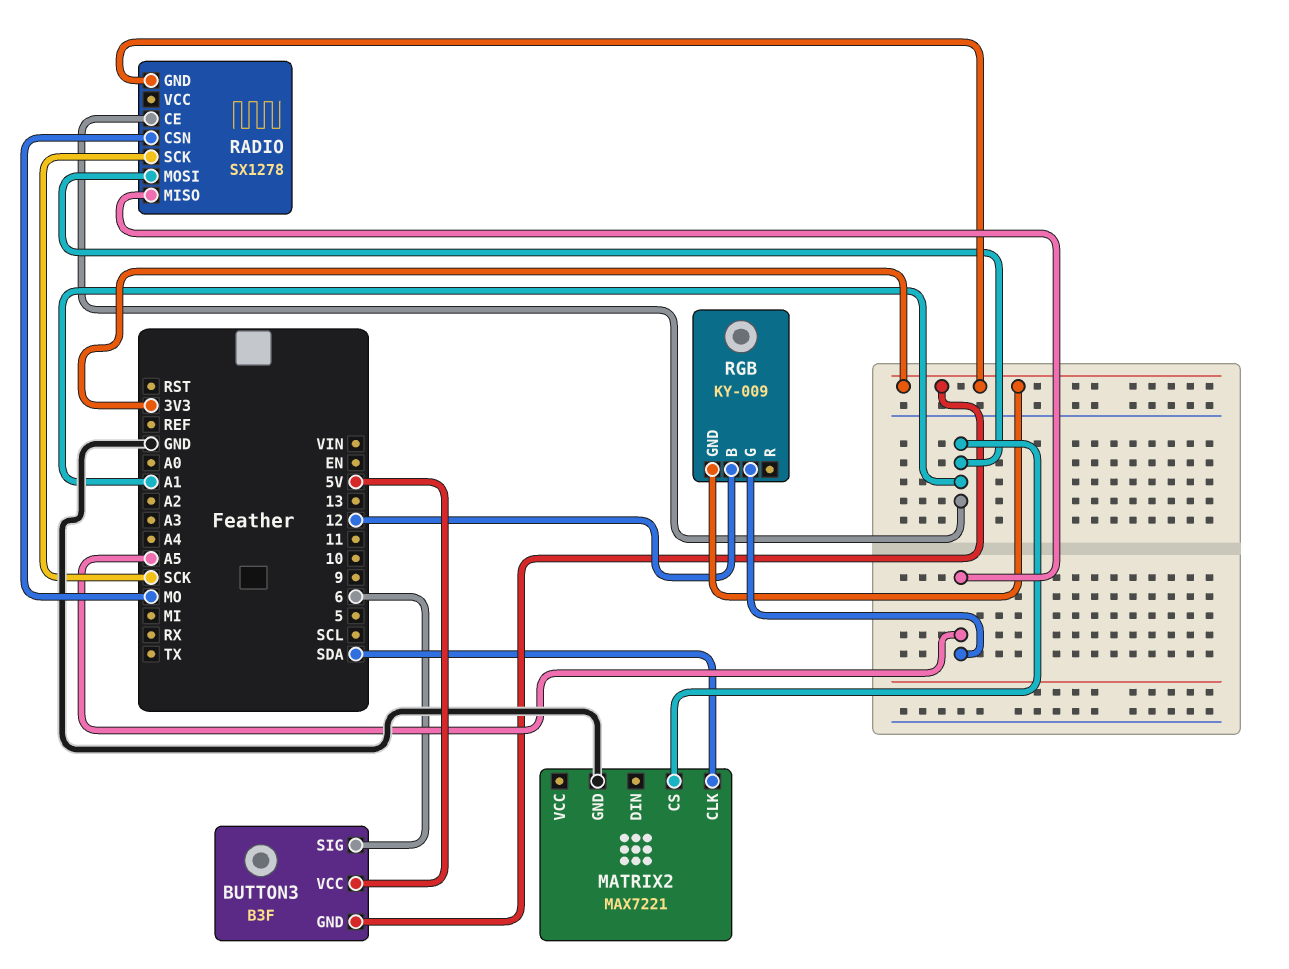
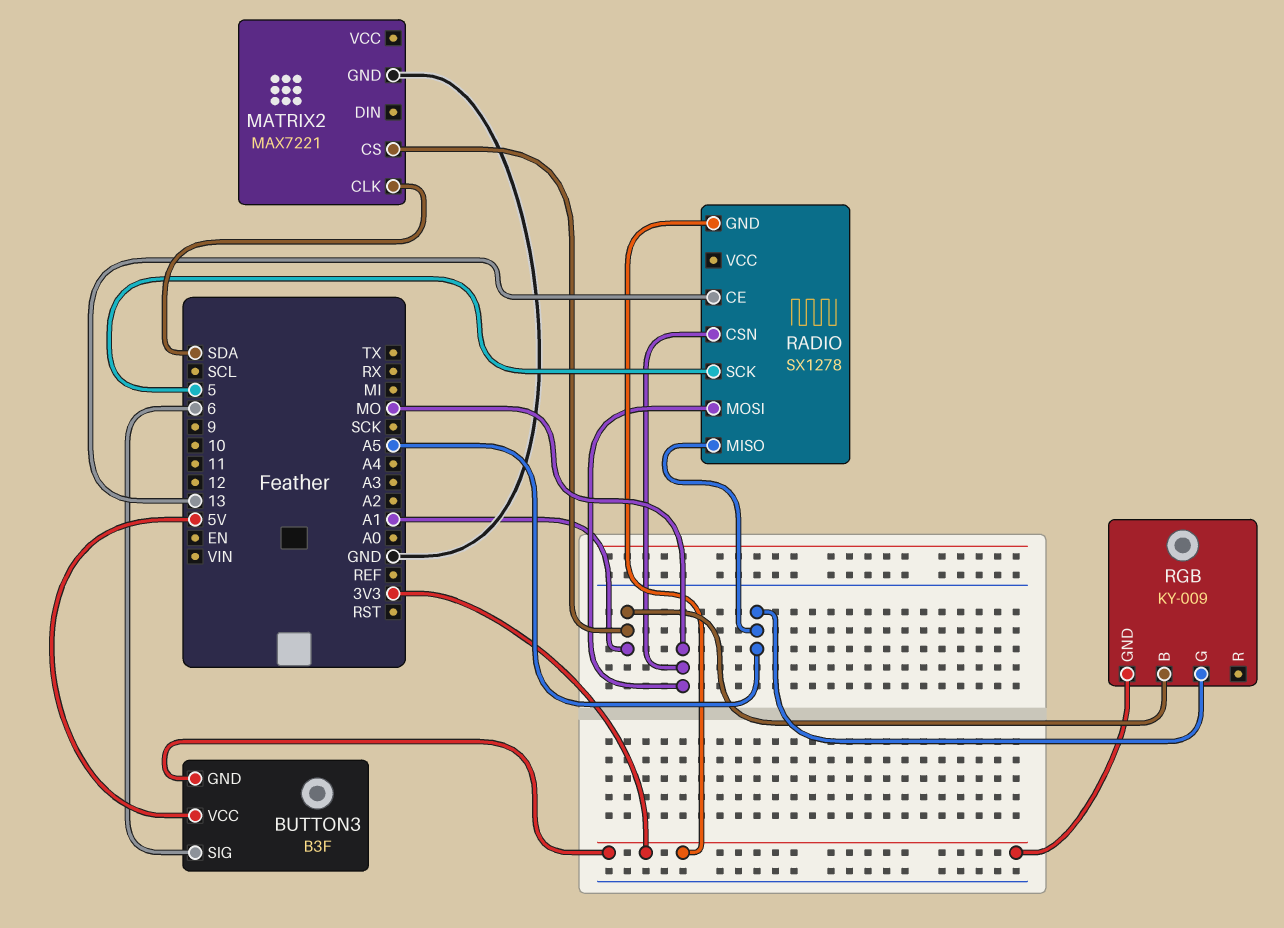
RADIO pin CE: A1 -> 13
RADIO pin MOSI: A1 -> MO
RADIO pin SCK: SCK -> 5
RGB pin B: 12 -> A1

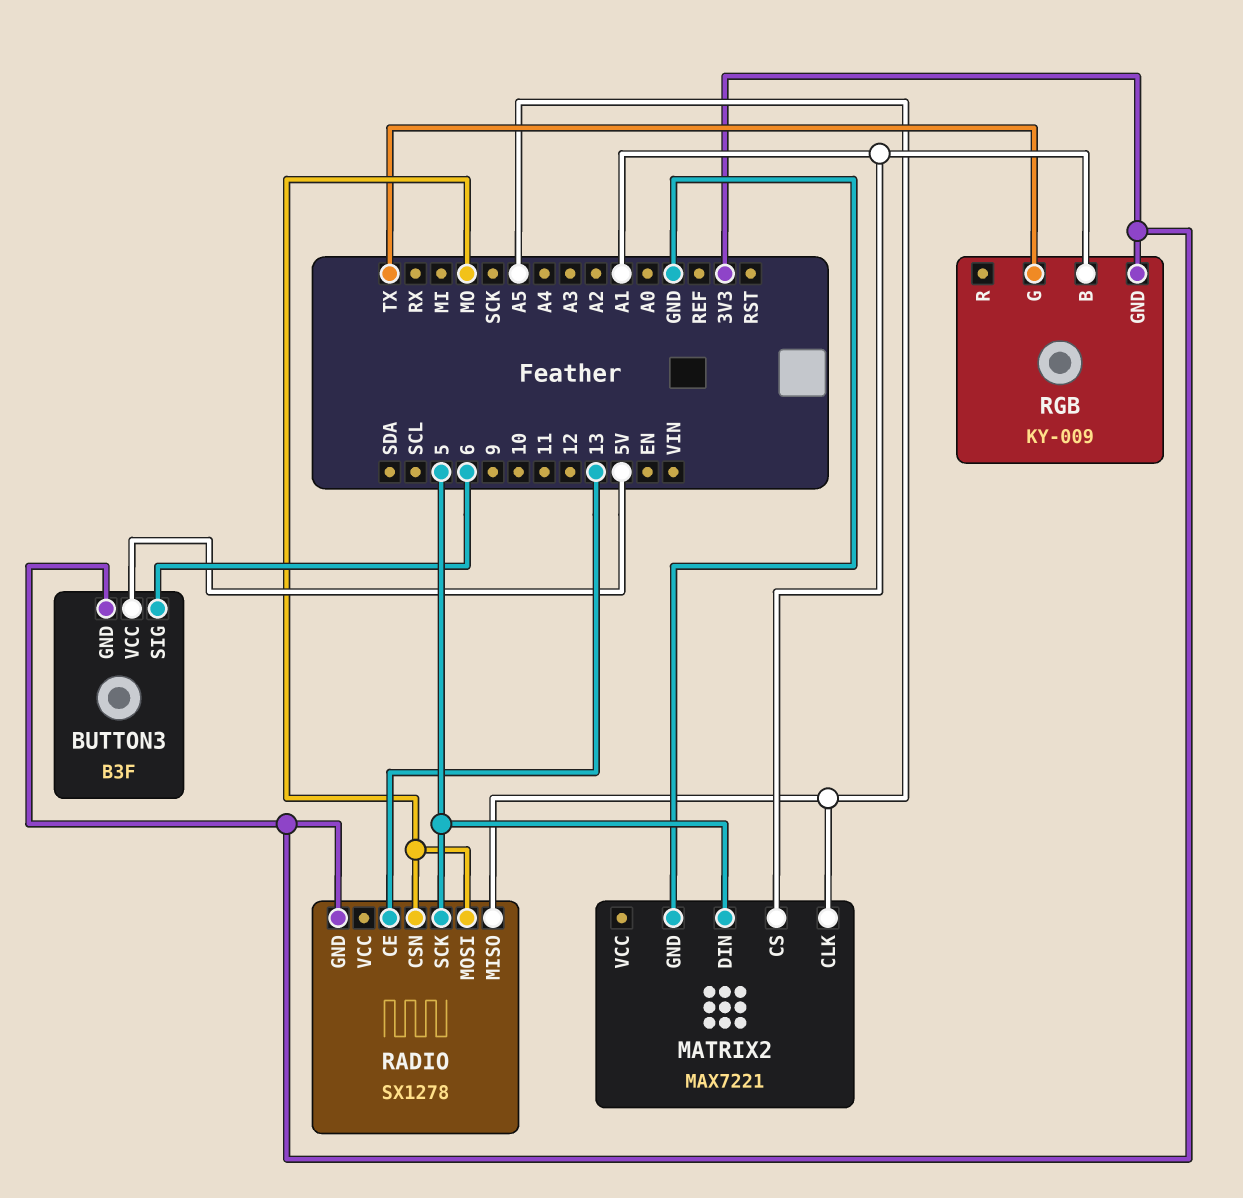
MATRIX2 pin CLK: SDA -> A5
MATRIX2 pin DIN: none -> 5
RGB pin G: A5 -> TX

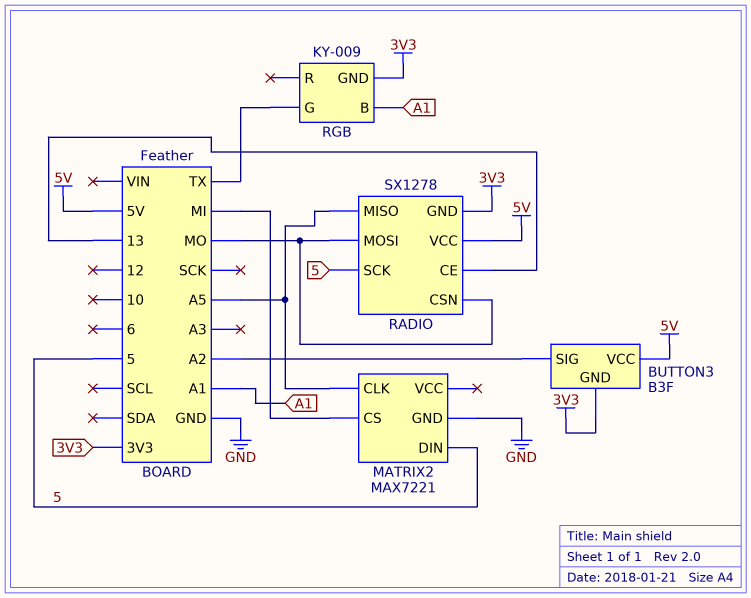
BUTTON3 pin SIG: 6 -> A2
MATRIX2 pin CS: A1 -> MI
RADIO pin VCC: none -> 5V

